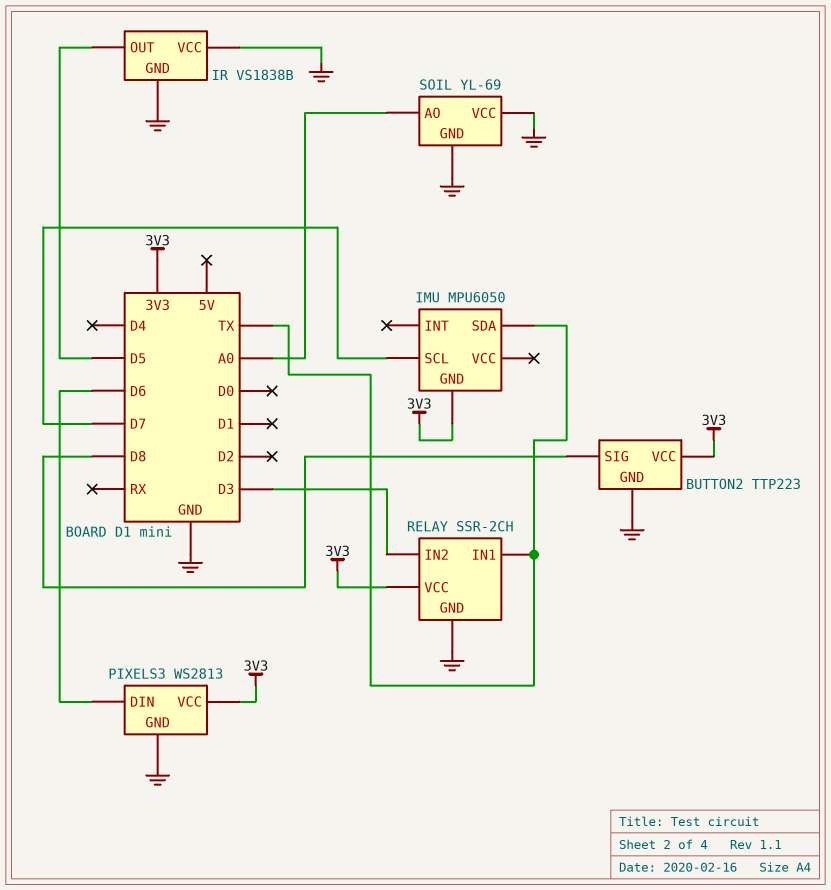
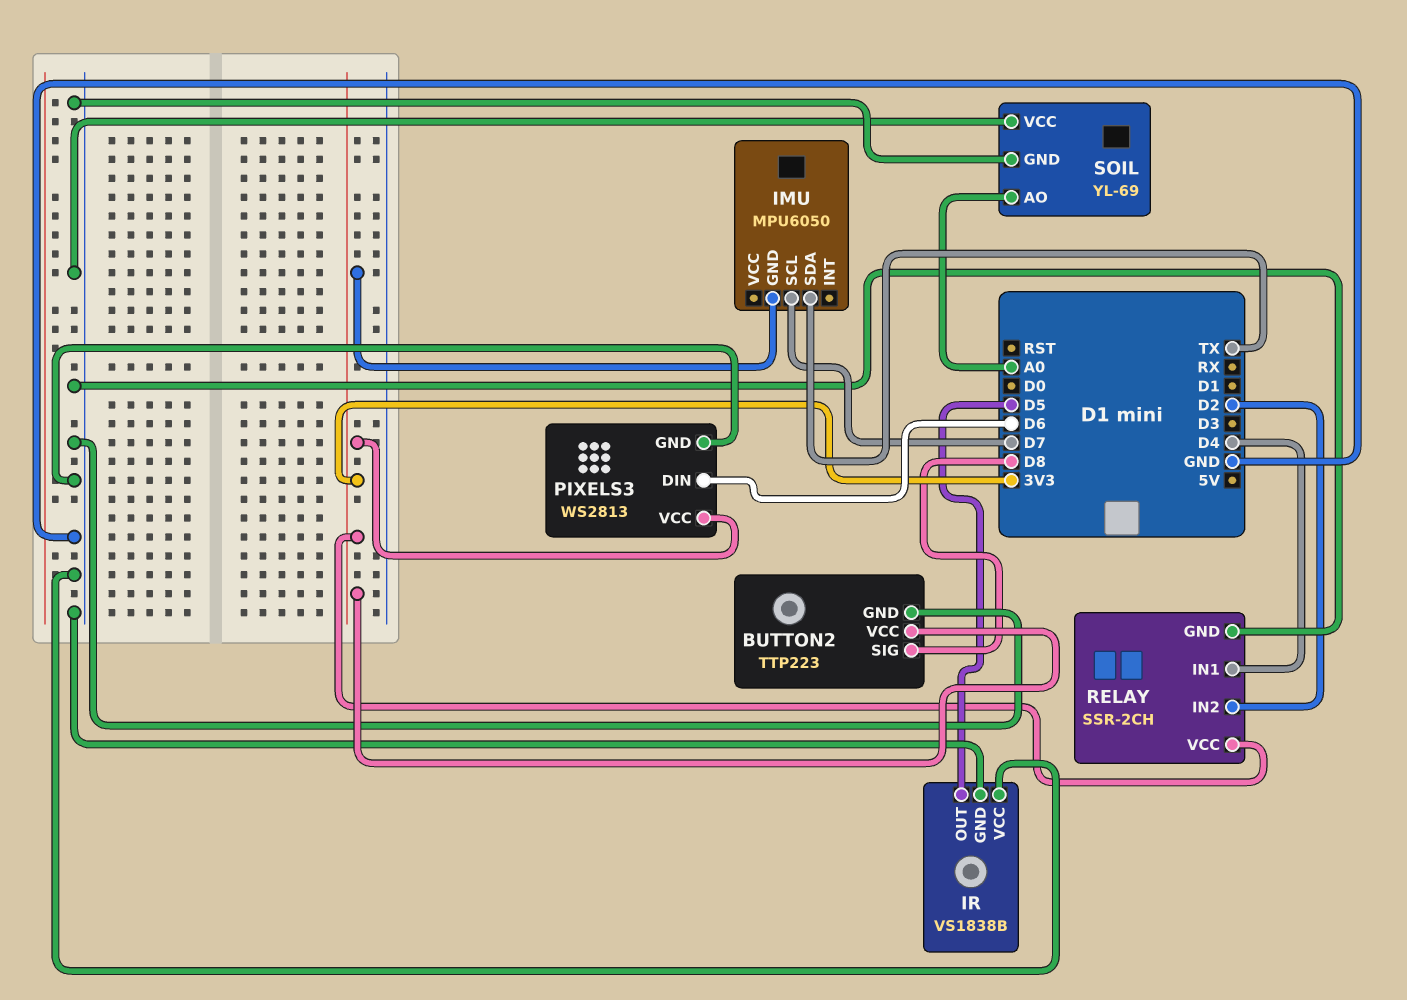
RELAY pin IN1: TX -> D4
RELAY pin IN2: D3 -> D2

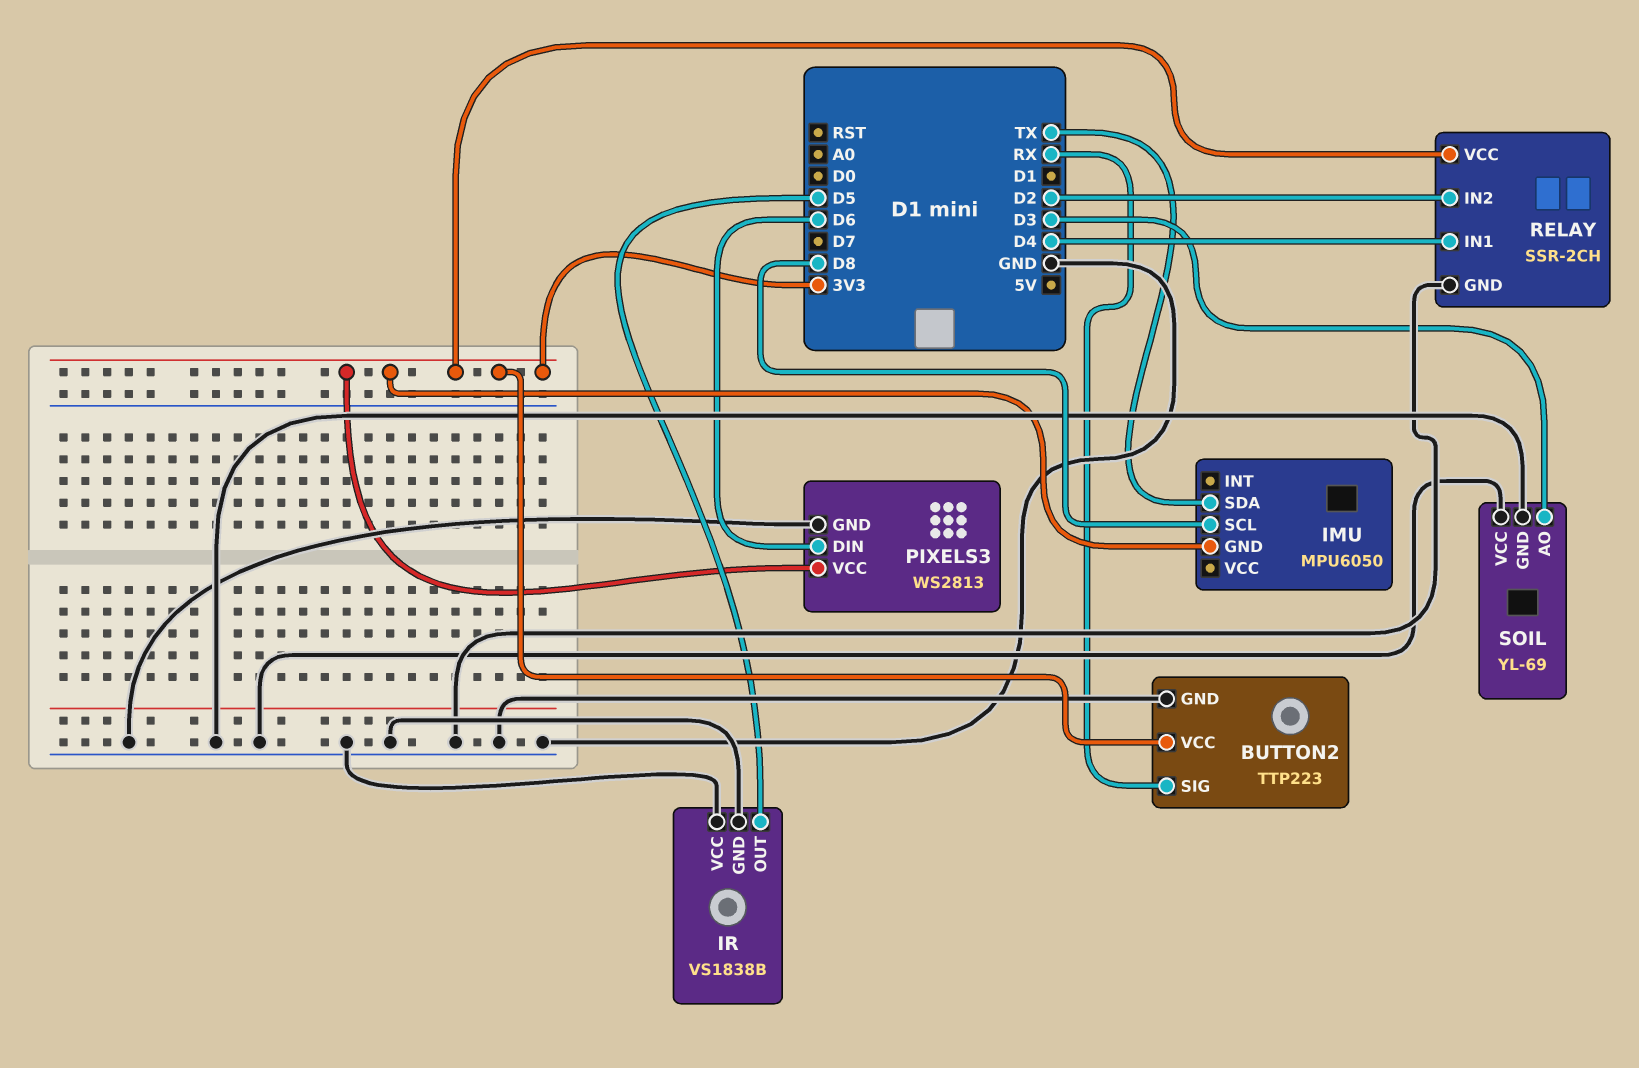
BUTTON2 pin SIG: D8 -> RX
IMU pin SCL: D7 -> D8
SOIL pin AO: A0 -> D3

